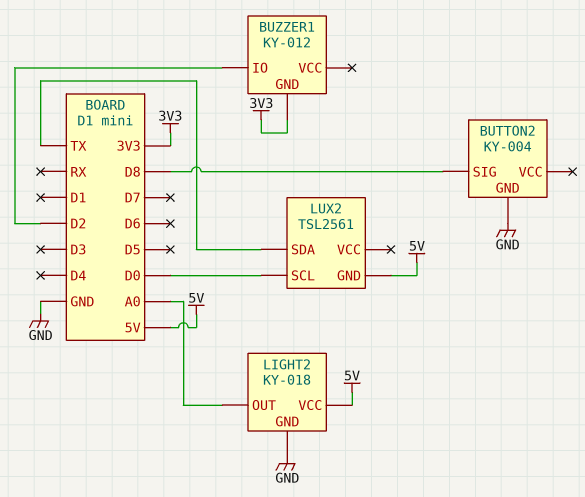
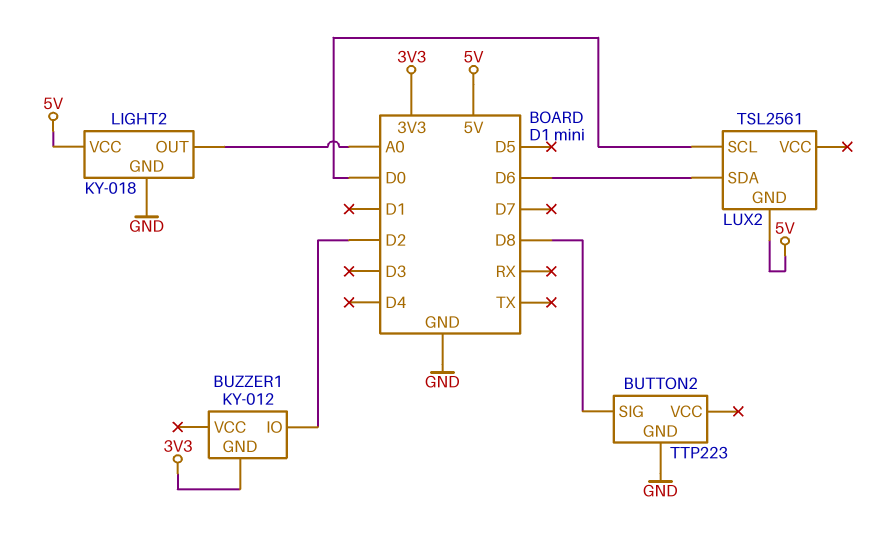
BUTTON2: KY-004 -> TTP223
LUX2 pin SDA: TX -> D6

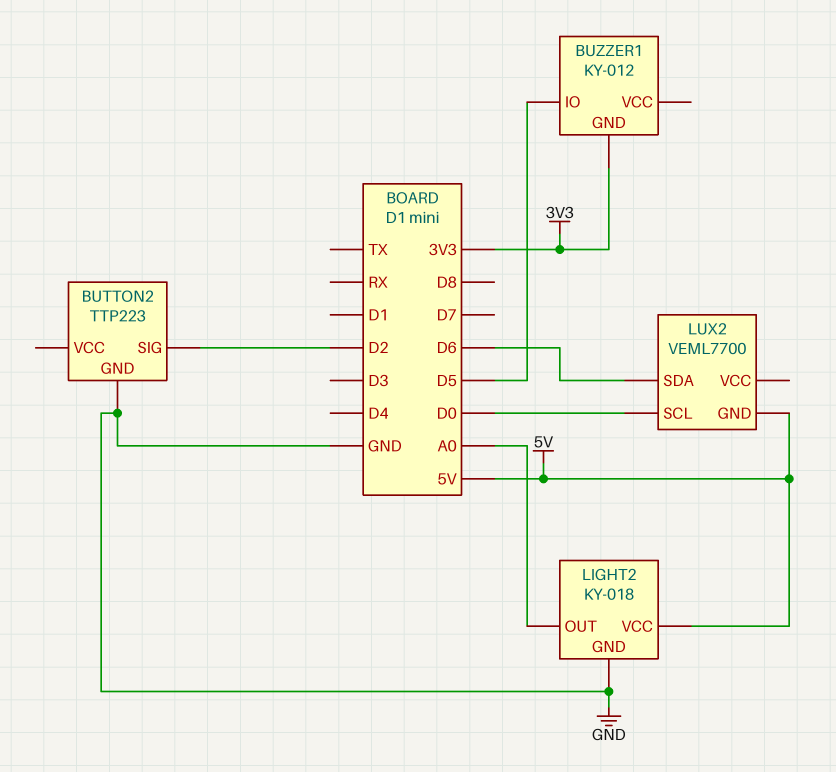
BUTTON2 pin SIG: D8 -> D2
BUZZER1 pin IO: D2 -> D5
LUX2: TSL2561 -> VEML7700

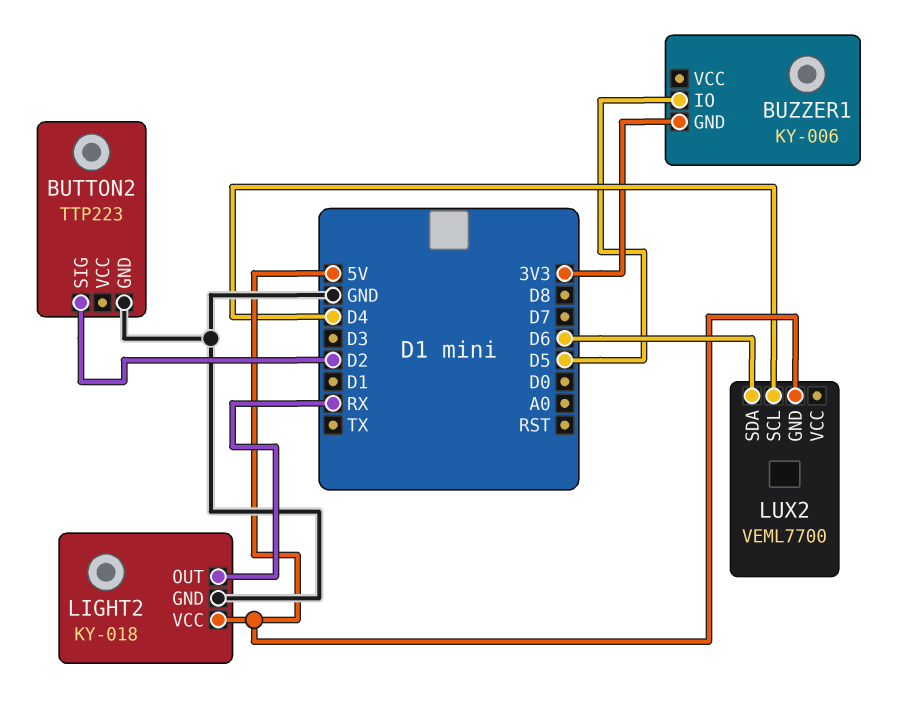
BUZZER1: KY-012 -> KY-006
LIGHT2 pin OUT: A0 -> RX
LUX2 pin SCL: D0 -> D4

